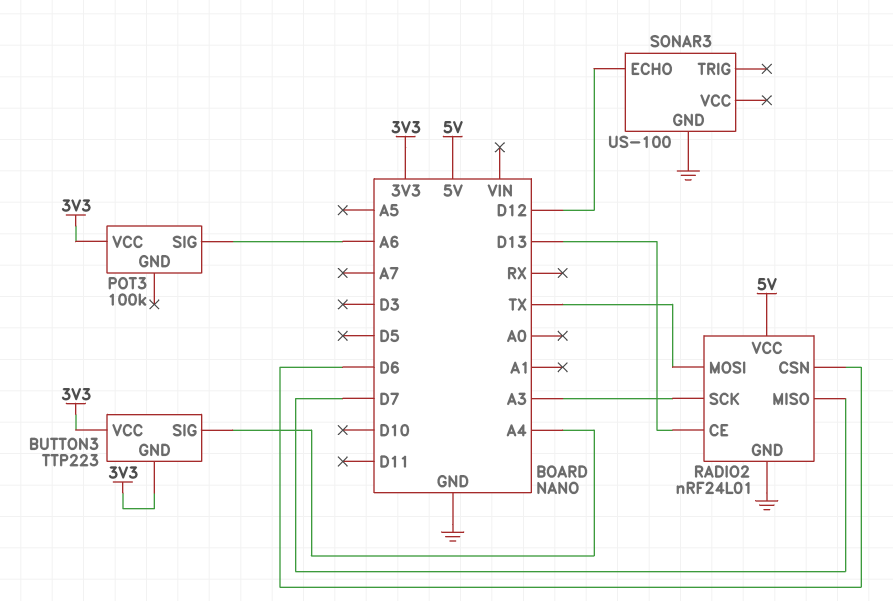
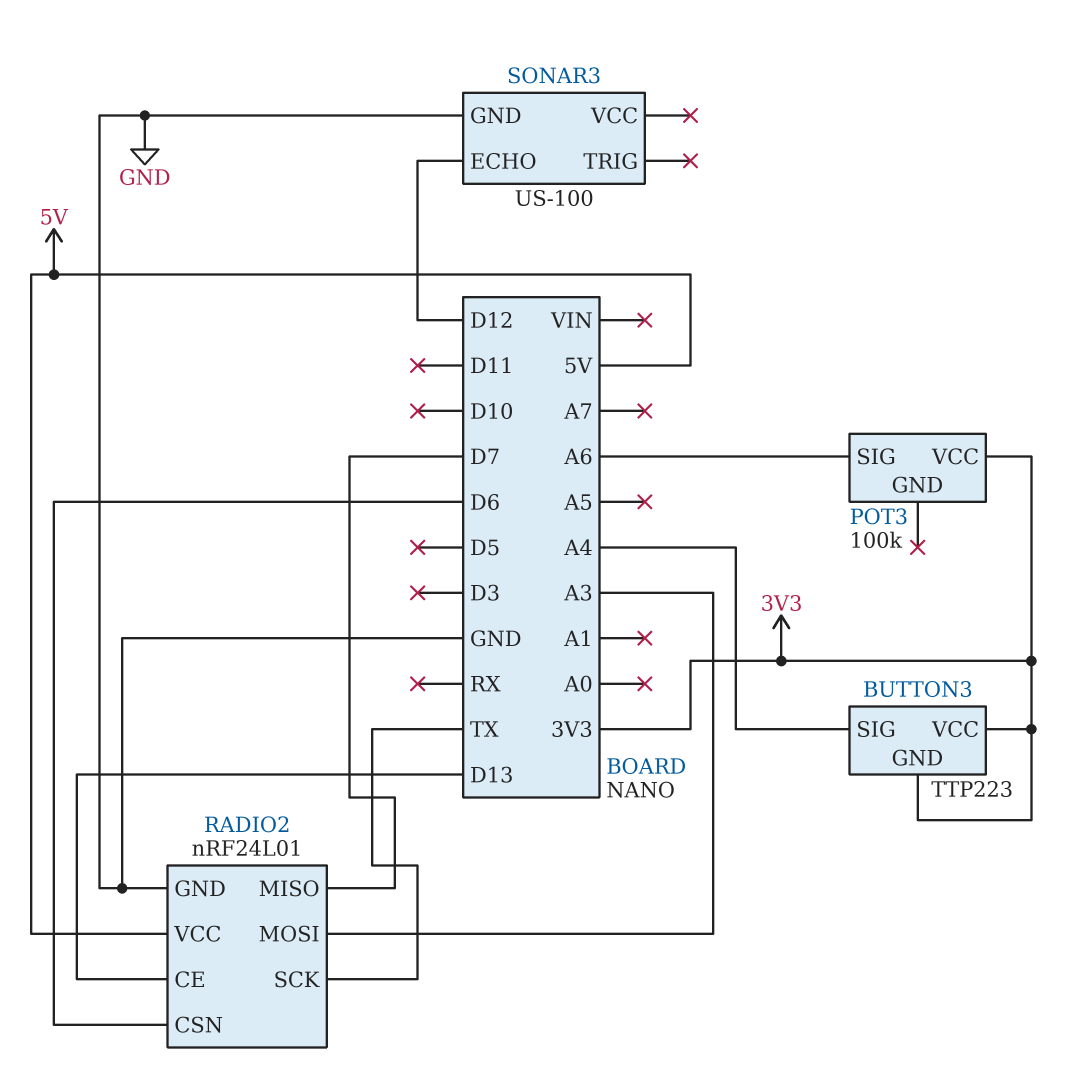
RADIO2 pin MOSI: TX -> A3
RADIO2 pin SCK: A3 -> TX

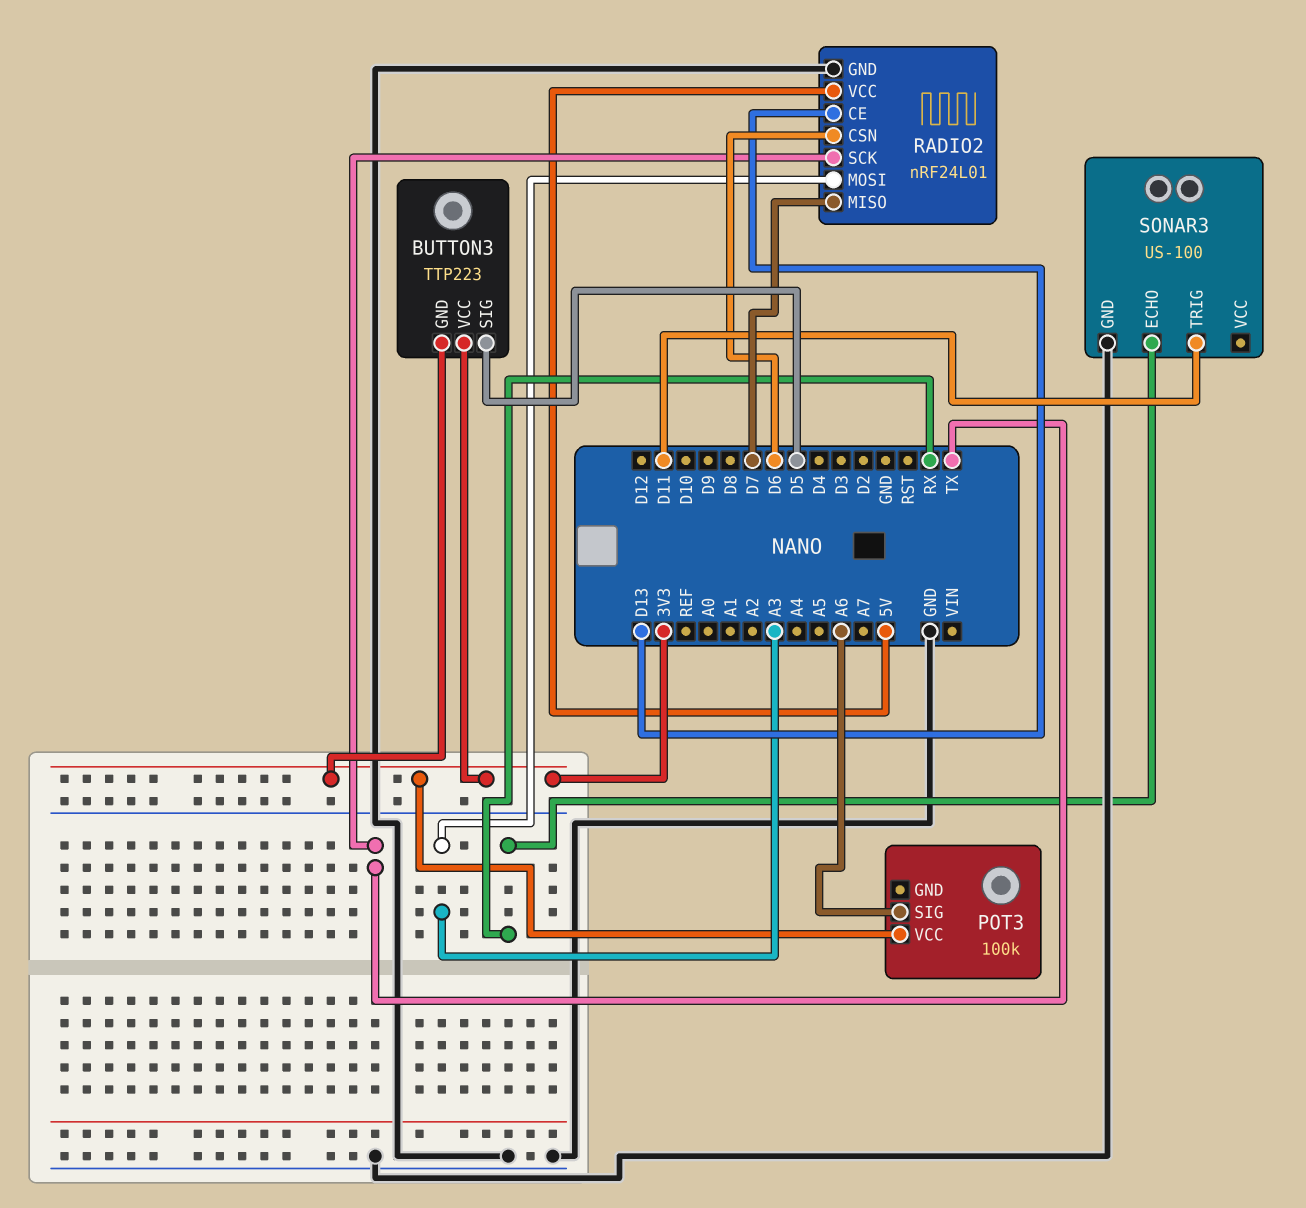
BUTTON3 pin SIG: A4 -> D5
SONAR3 pin ECHO: D12 -> RX
SONAR3 pin TRIG: none -> D11

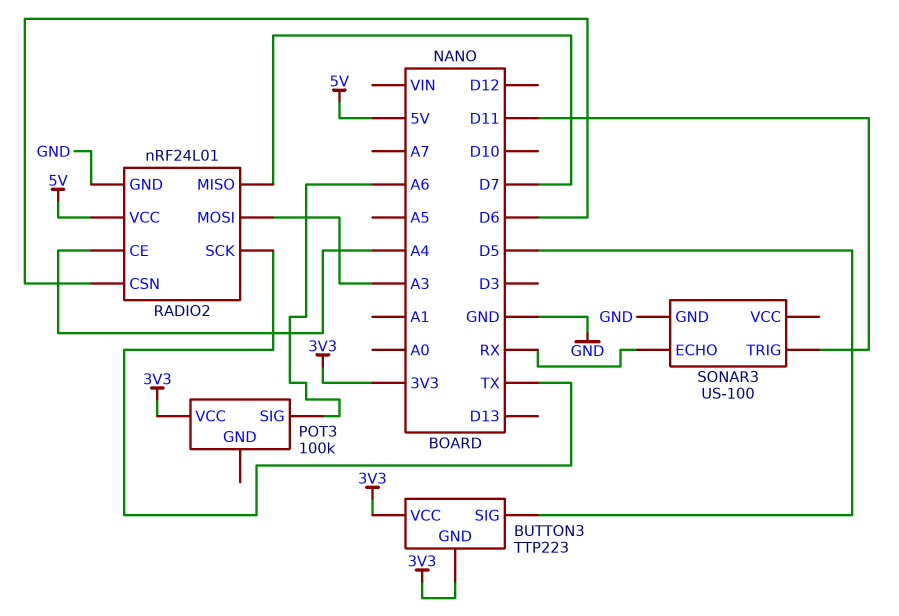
RADIO2 pin CE: D13 -> A4

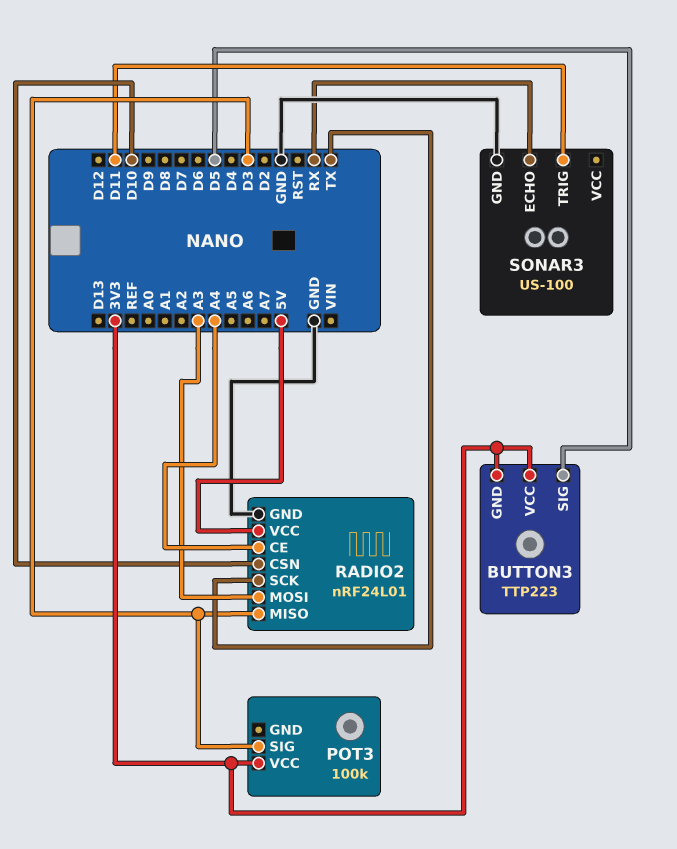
POT3 pin SIG: A6 -> D3
RADIO2 pin CSN: D6 -> D10
RADIO2 pin MISO: D7 -> D3

